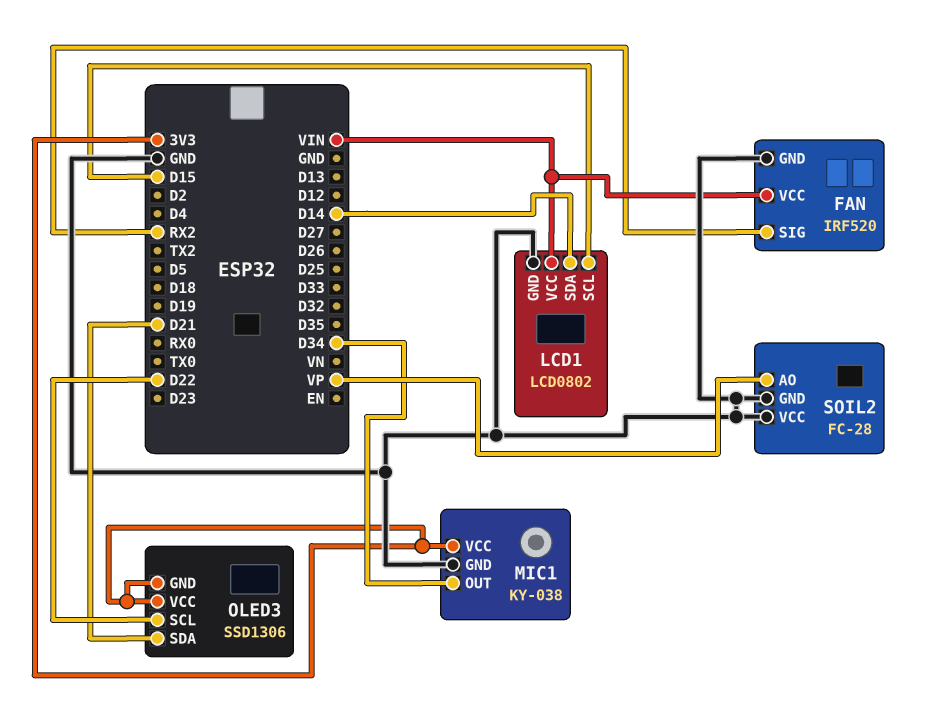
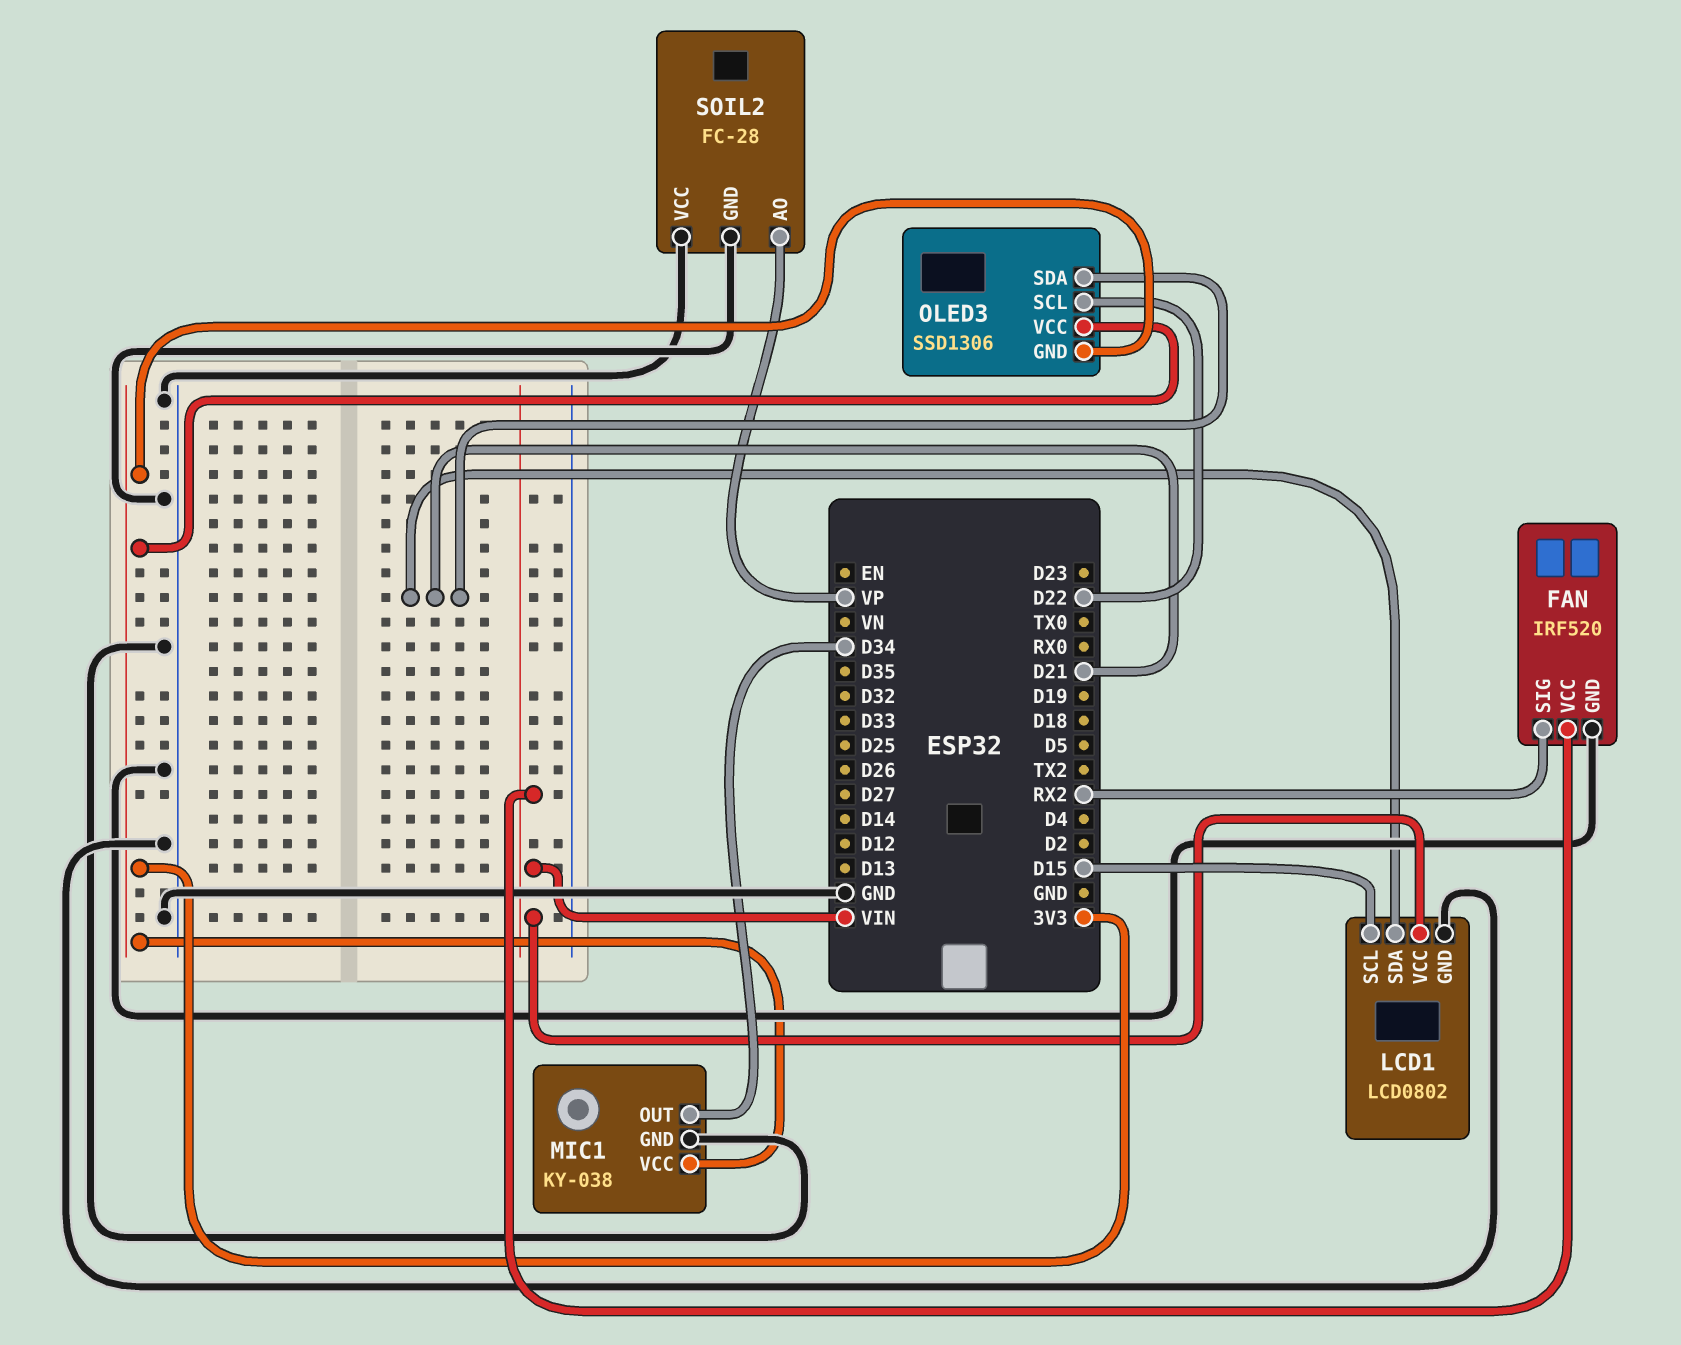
LCD1 pin SDA: D14 -> D21

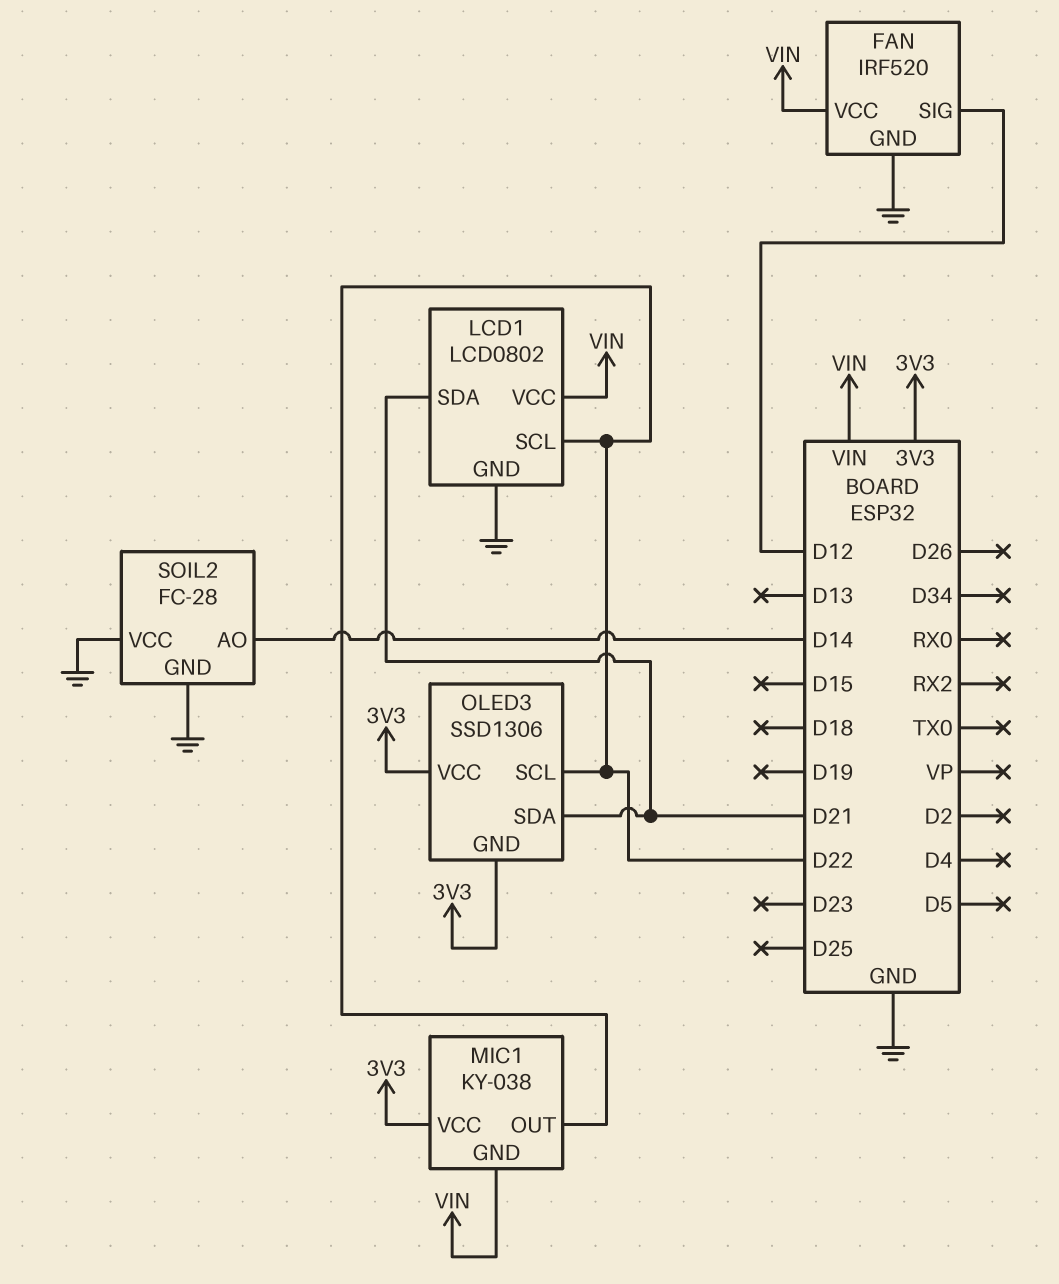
FAN pin SIG: RX2 -> D12
LCD1 pin SCL: D15 -> D22
MIC1 pin GND: GND -> VIN
MIC1 pin OUT: D34 -> D22
SOIL2 pin AO: VP -> D14

